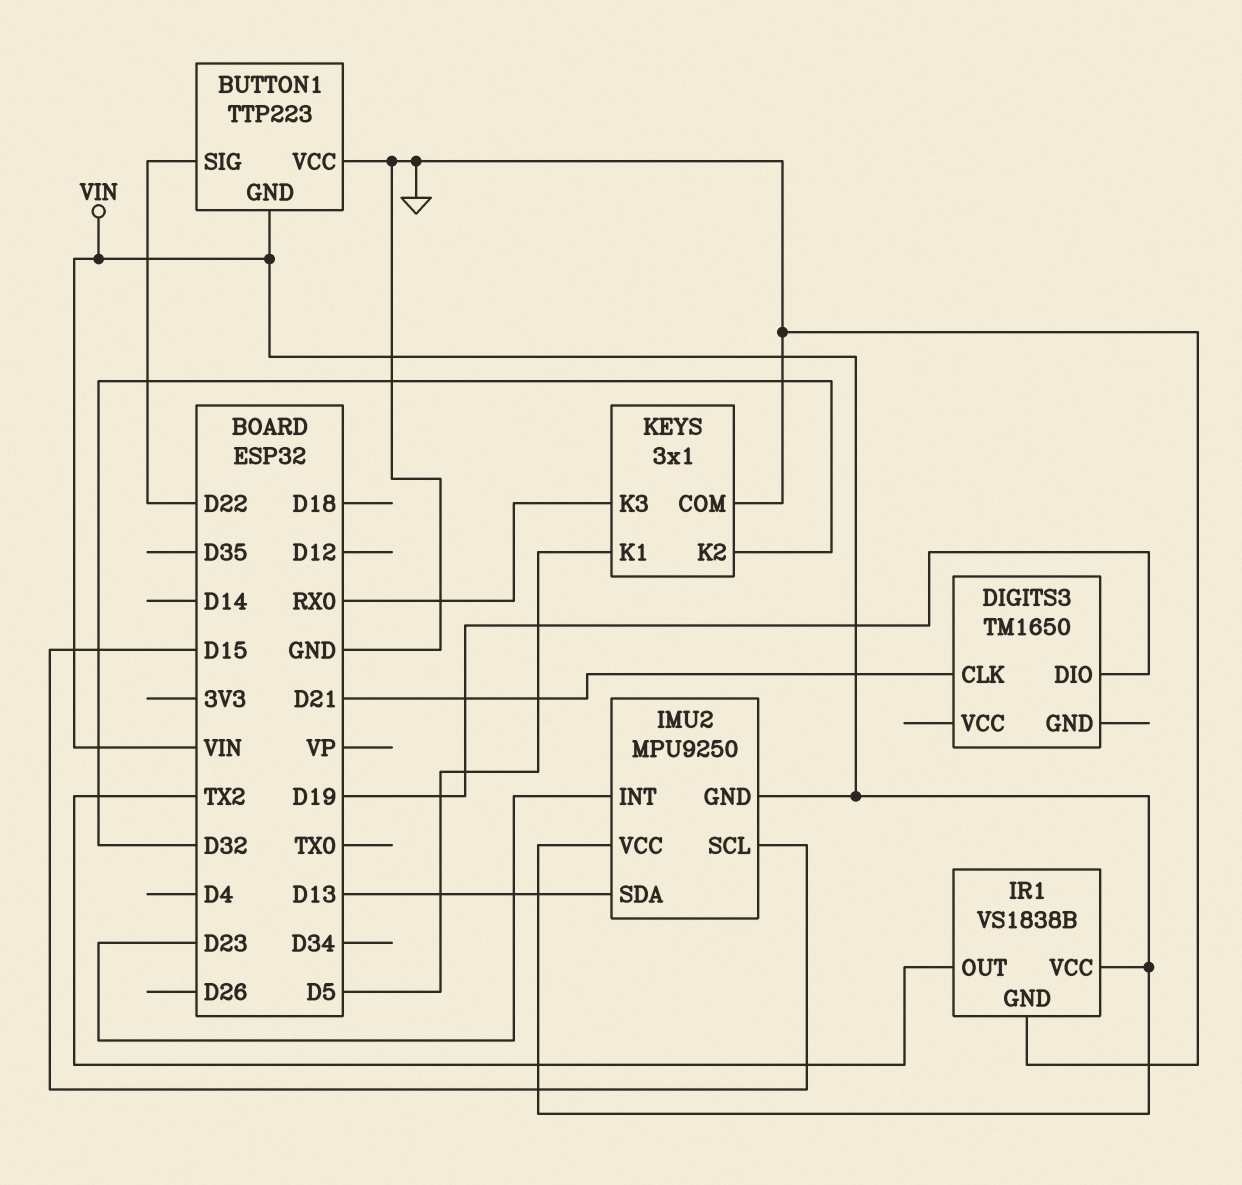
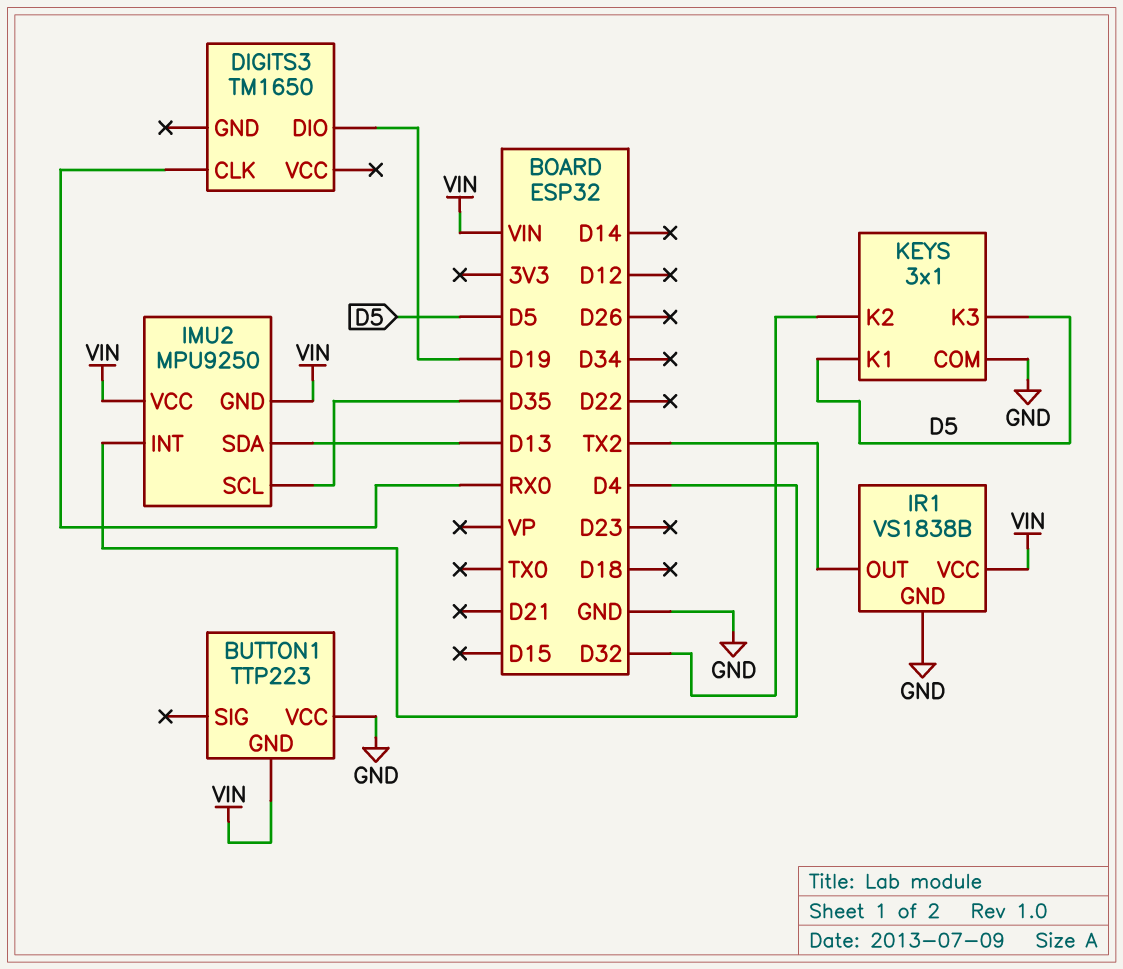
BUTTON1 pin SIG: D22 -> none
DIGITS3 pin CLK: D21 -> RX0
IMU2 pin INT: D23 -> D4
IMU2 pin SCL: D15 -> D35
KEYS pin K3: RX0 -> D5

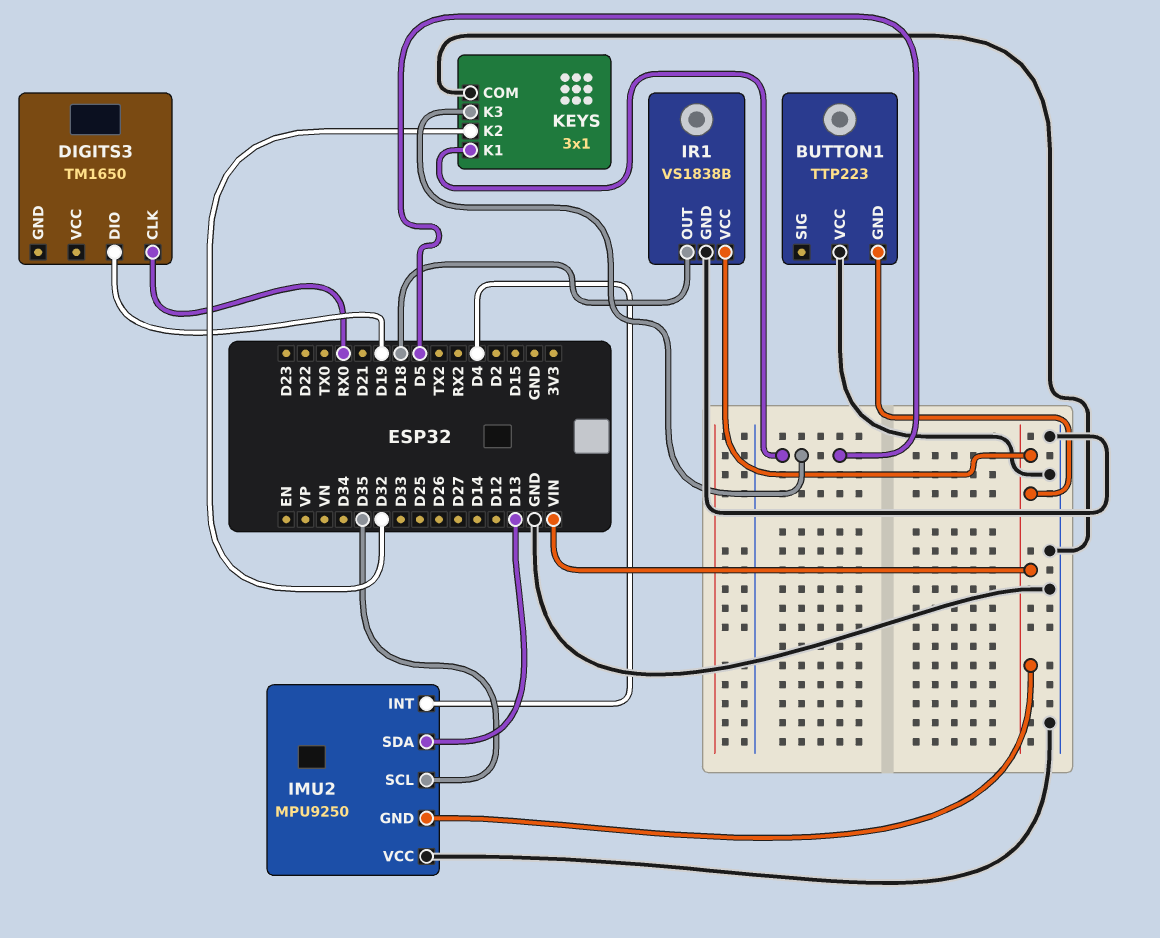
IMU2 pin VCC: VIN -> GND
IR1 pin OUT: TX2 -> D18

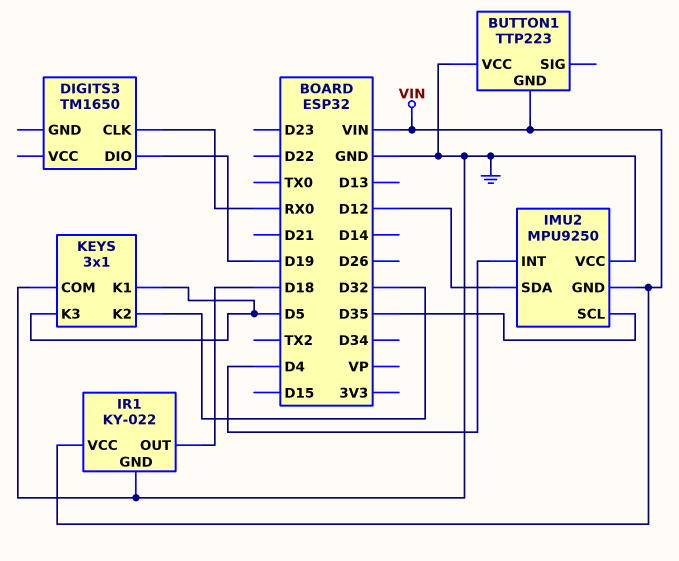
IMU2 pin SDA: D13 -> D12
IR1: VS1838B -> KY-022

